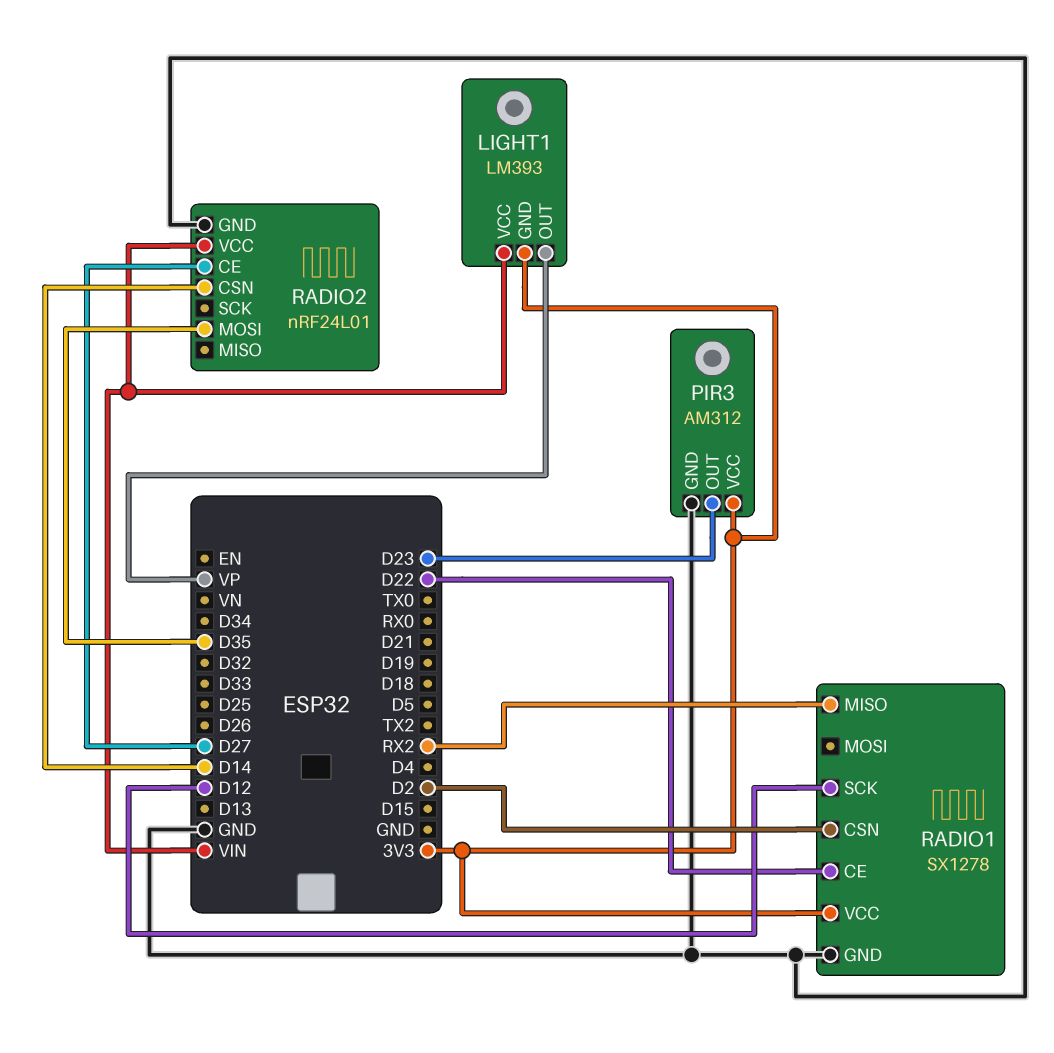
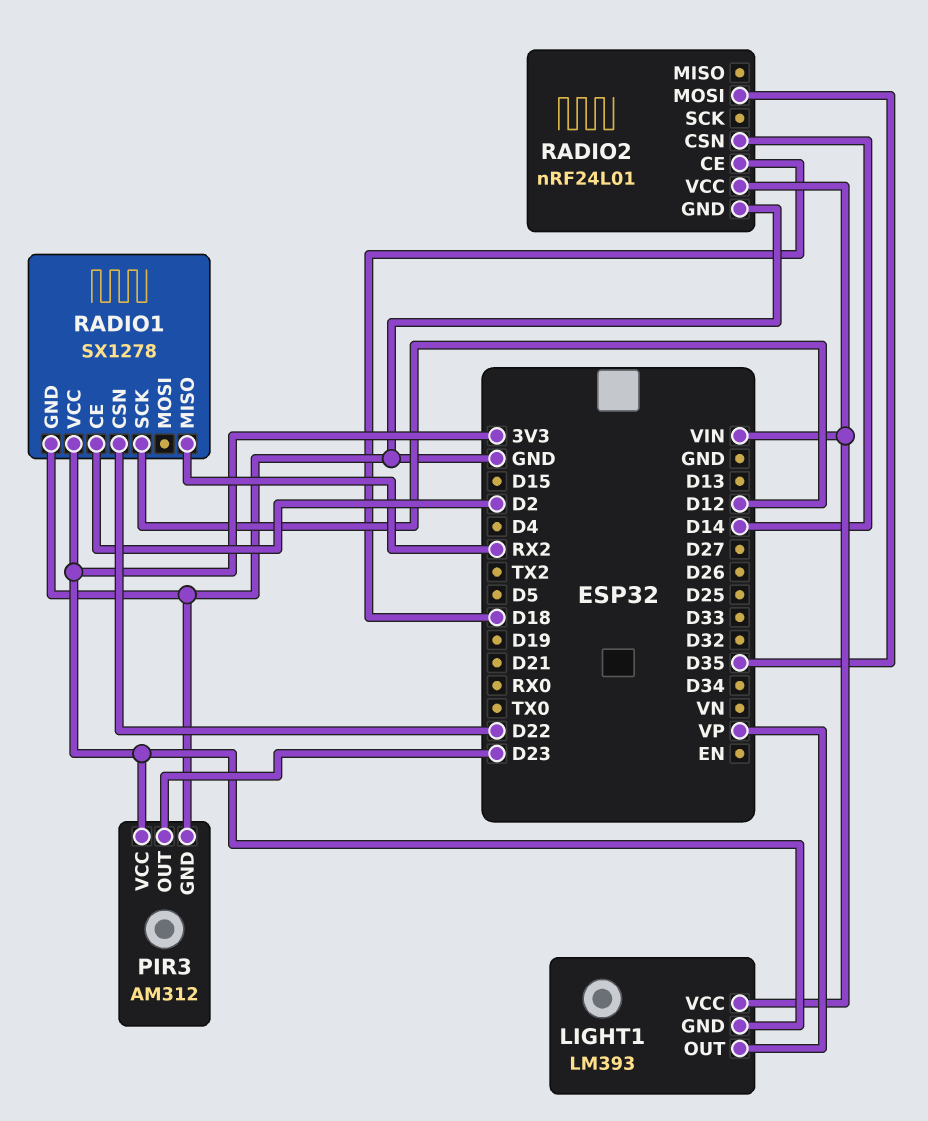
RADIO1 pin CE: D22 -> D2
RADIO1 pin CSN: D2 -> D22
RADIO2 pin CE: D27 -> D18

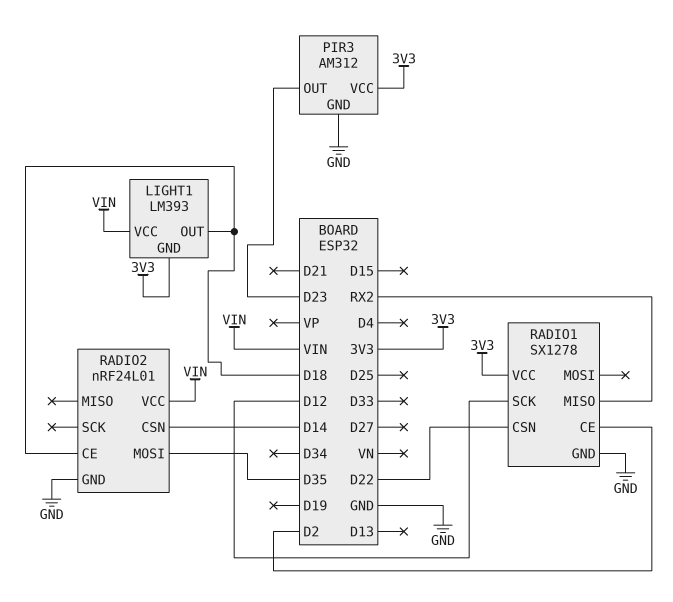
LIGHT1 pin OUT: VP -> D18

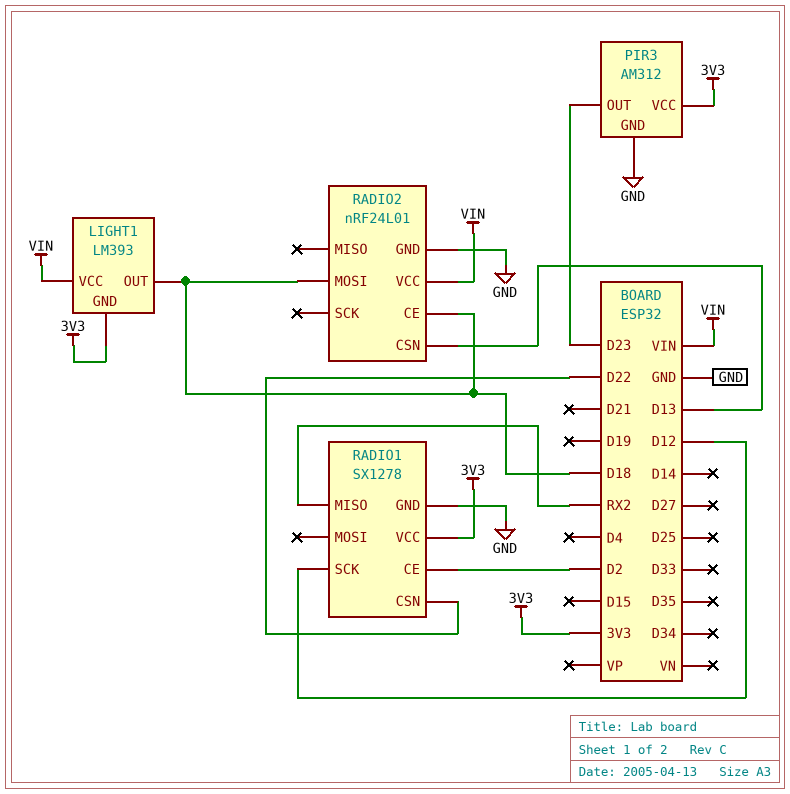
RADIO2 pin CSN: D14 -> D13
RADIO2 pin MOSI: D35 -> D18

